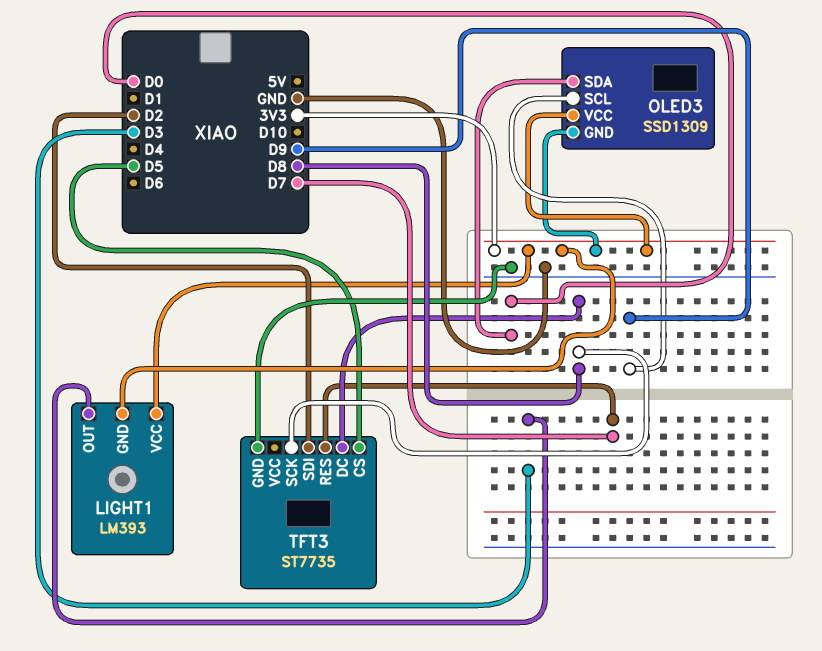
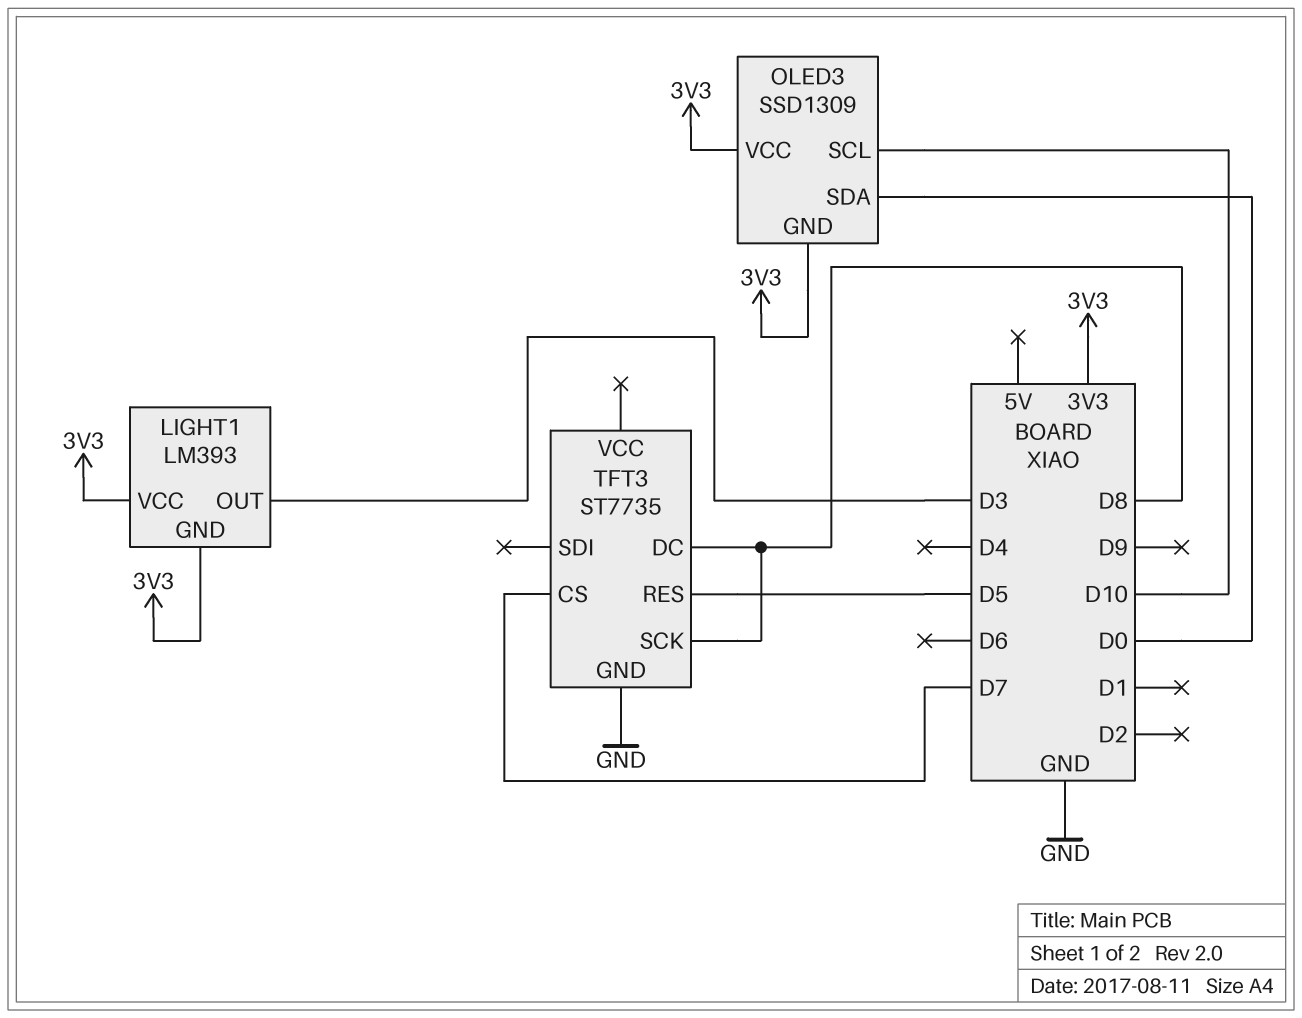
OLED3 pin SCL: D9 -> D10
TFT3 pin CS: D5 -> D7
TFT3 pin RES: D7 -> D5
TFT3 pin SDI: D2 -> none

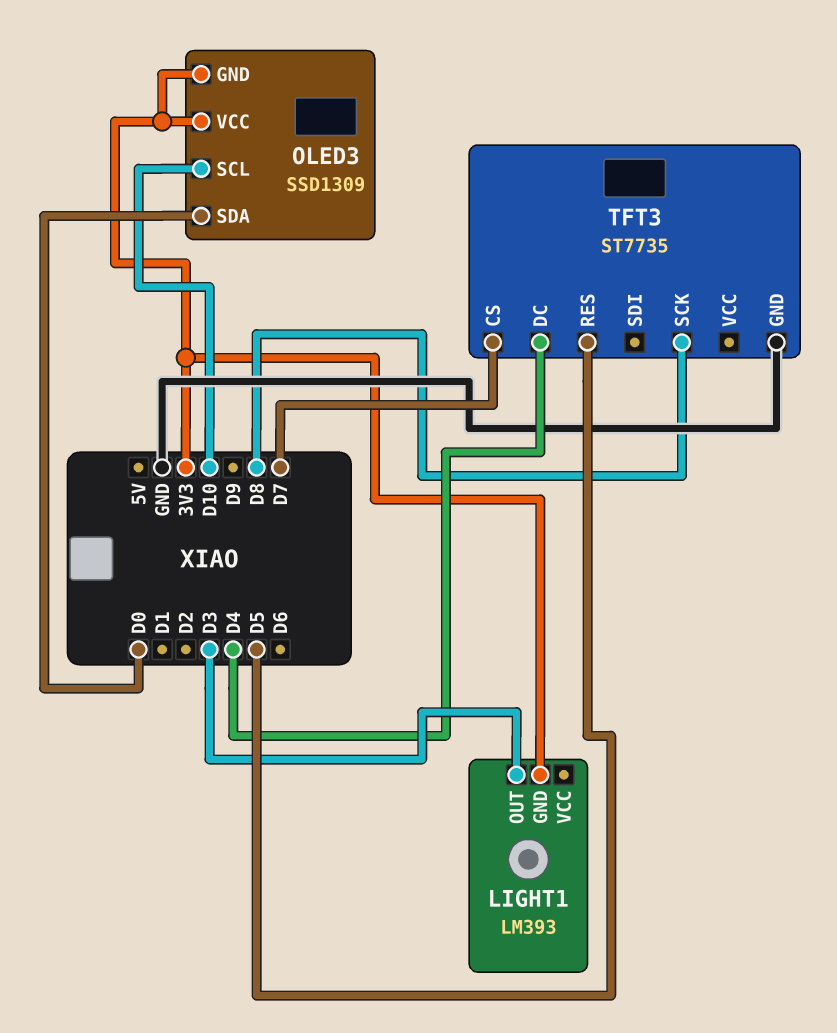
LIGHT1 pin VCC: 3V3 -> none
TFT3 pin DC: D8 -> D4

